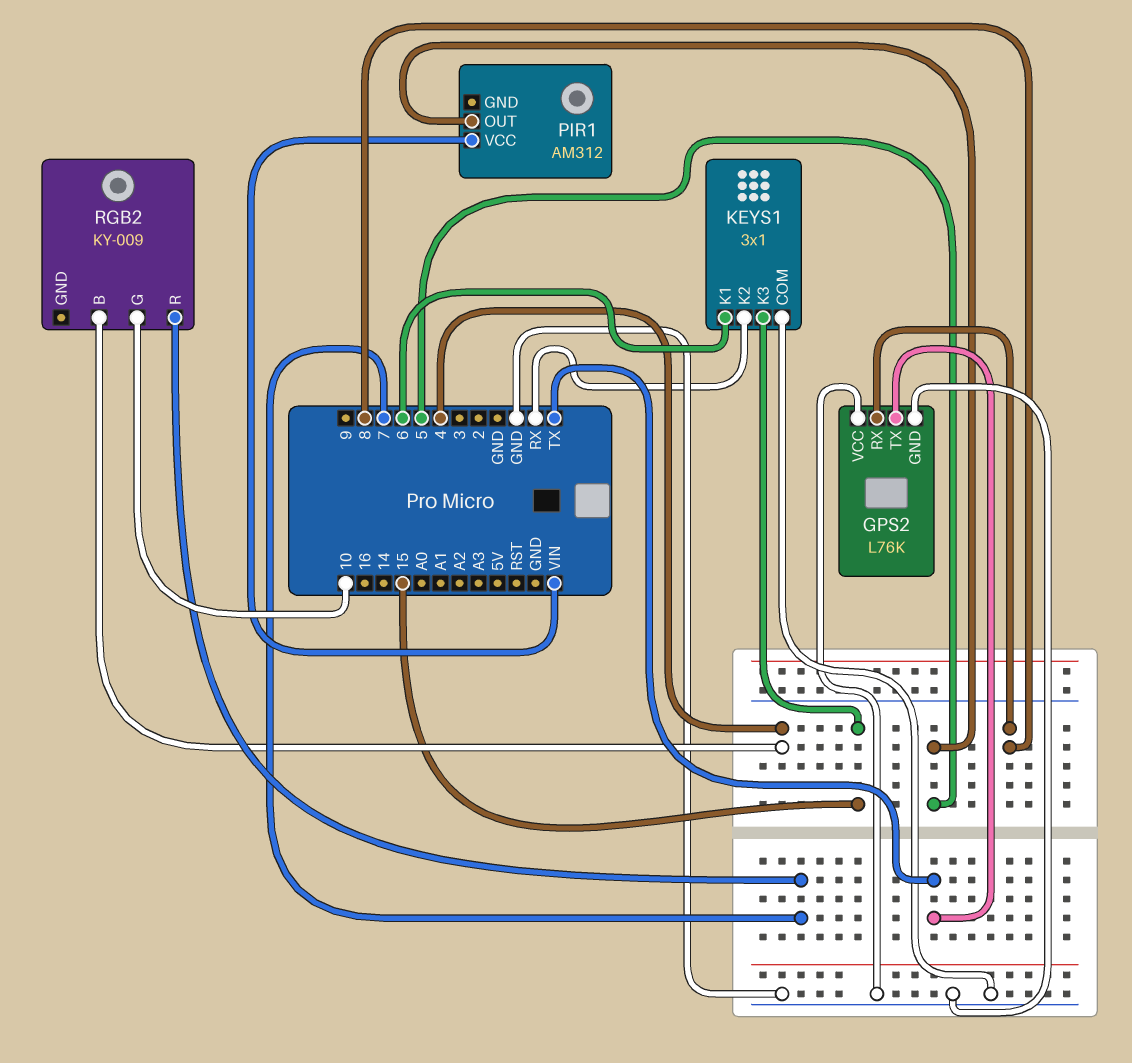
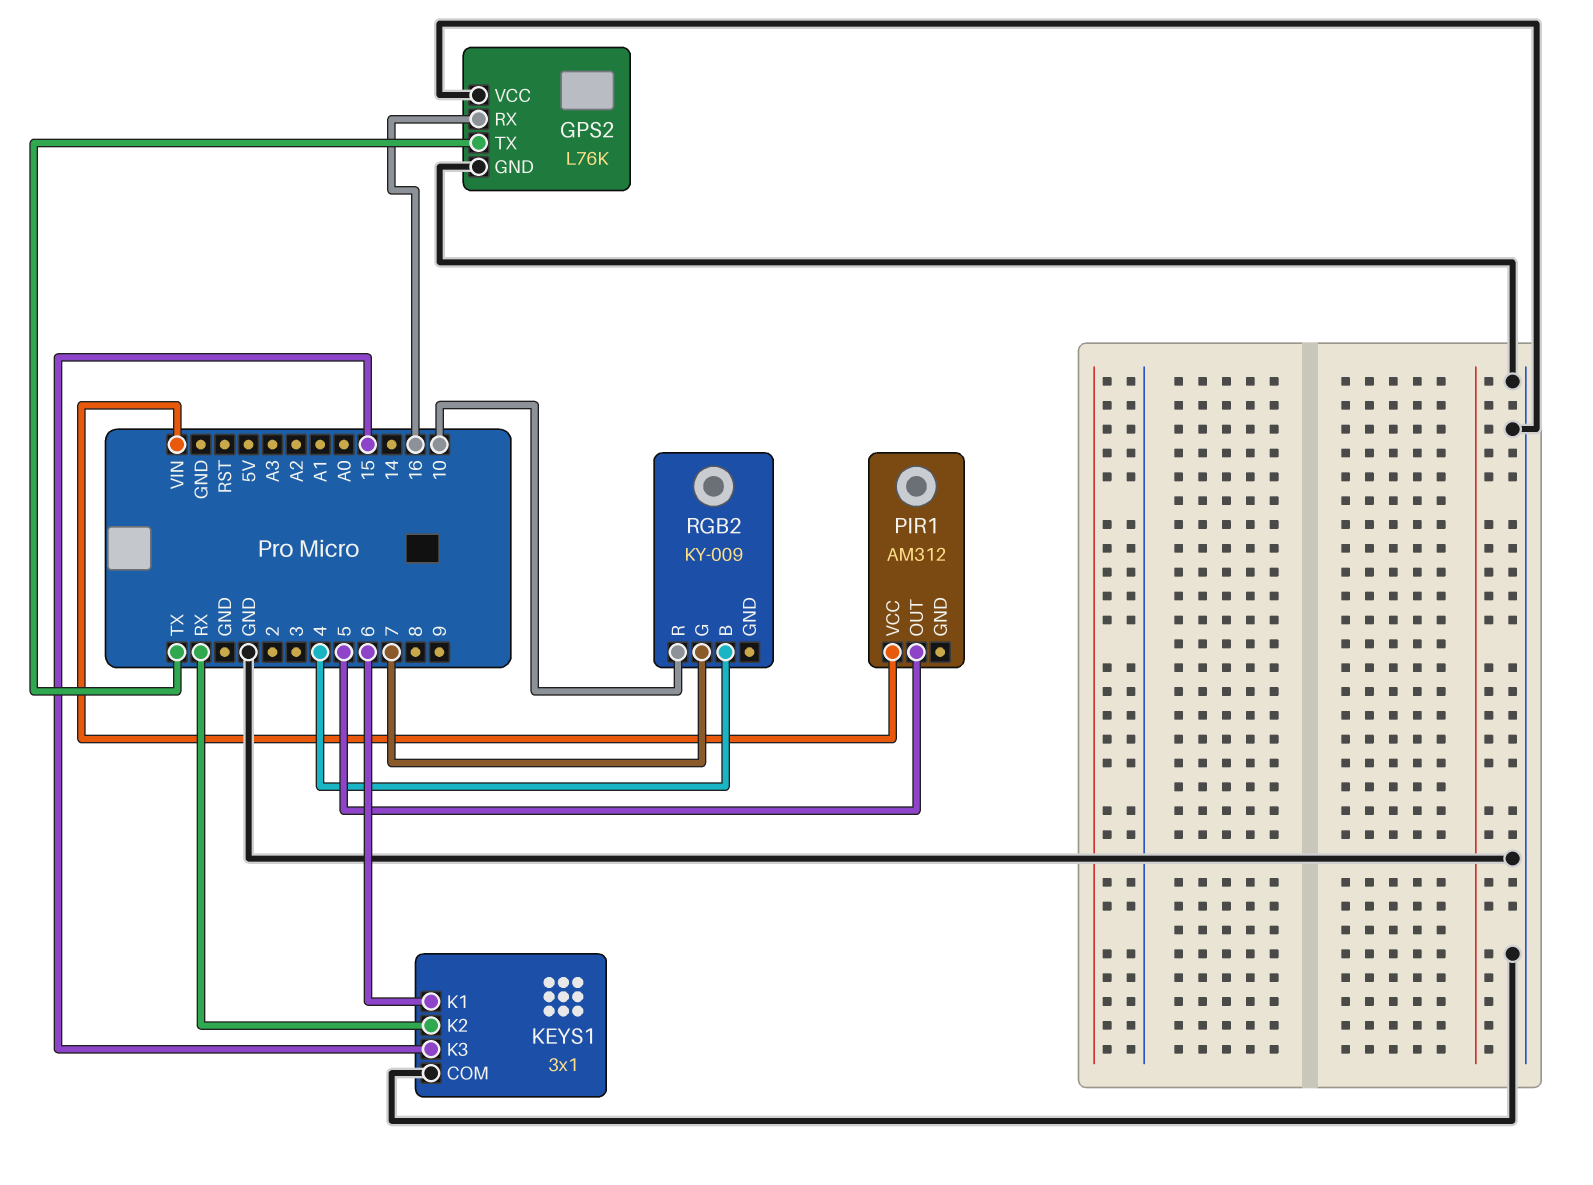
GPS2 pin RX: 8 -> 16
RGB2 pin G: 10 -> 7
RGB2 pin R: 7 -> 10

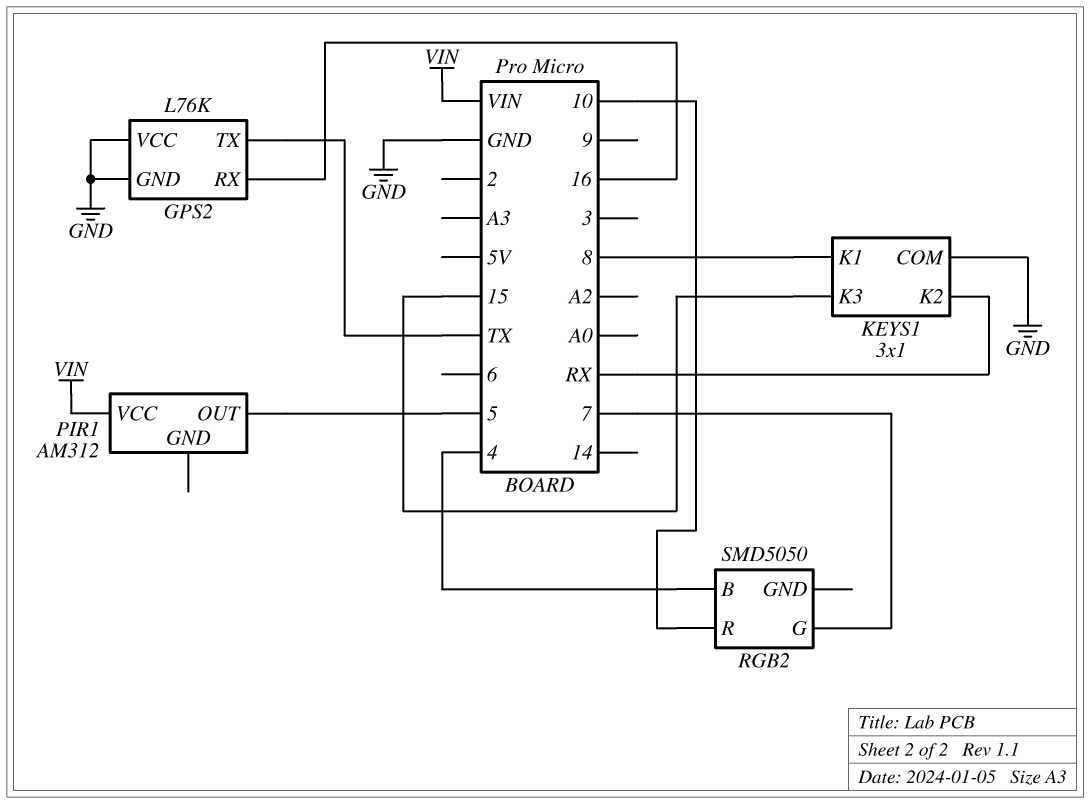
KEYS1 pin K1: 6 -> 8
RGB2: KY-009 -> SMD5050

